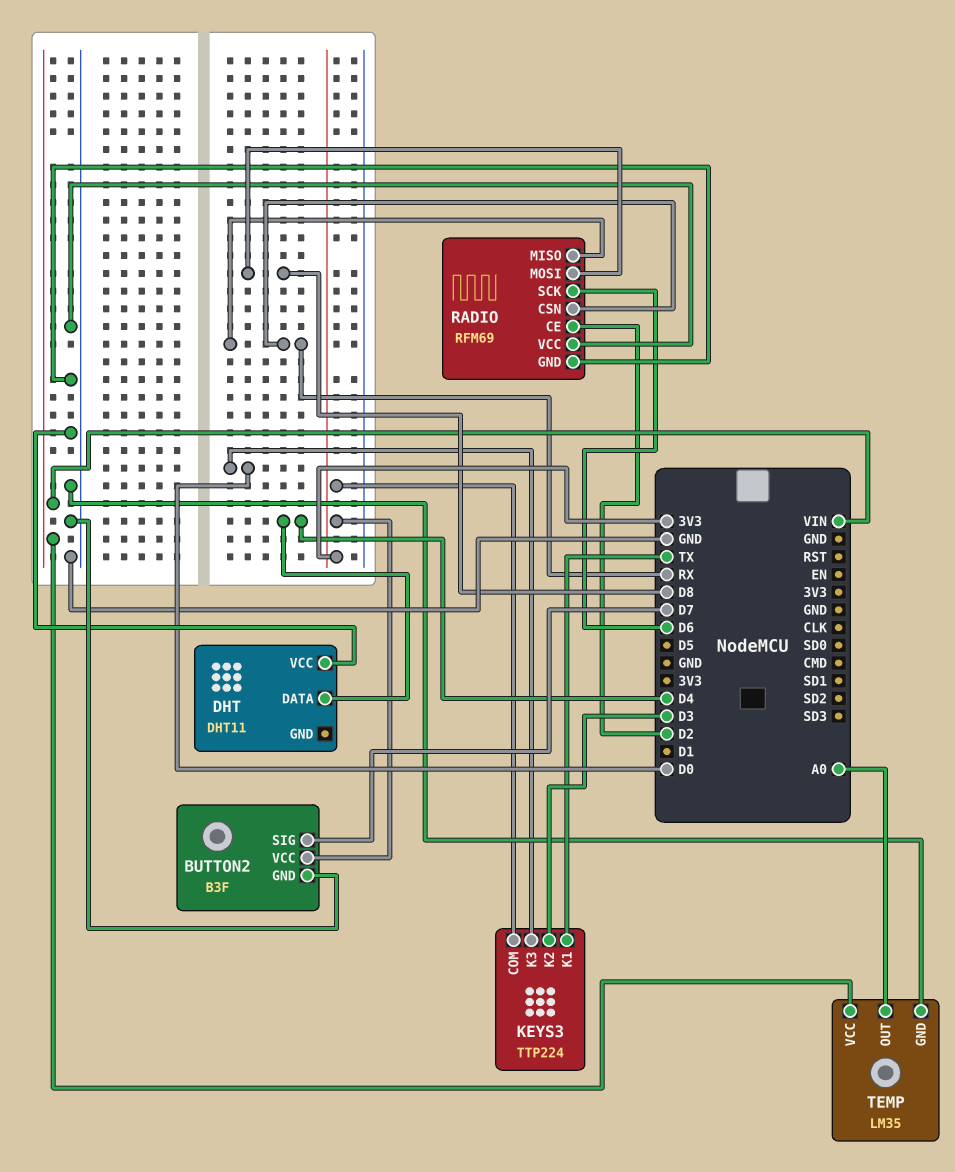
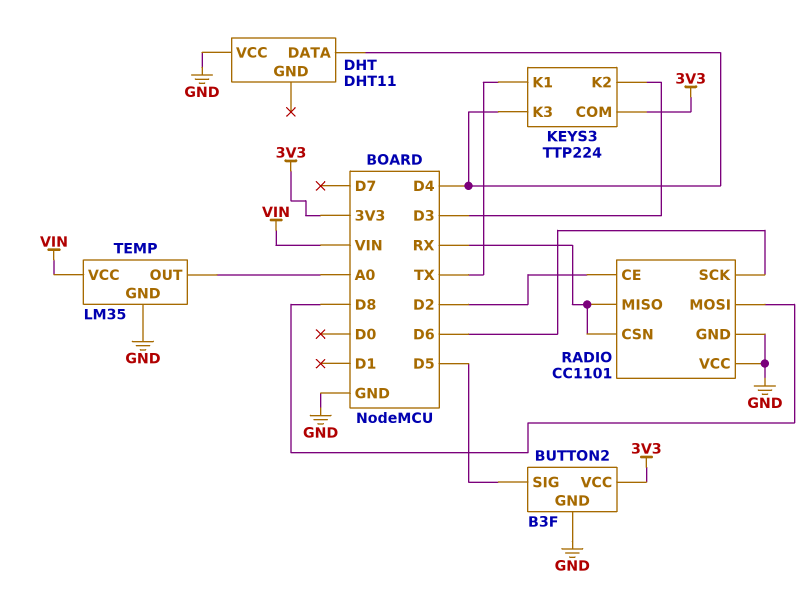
BUTTON2 pin SIG: D7 -> D5
KEYS3 pin K3: D0 -> D4
RADIO: RFM69 -> CC1101

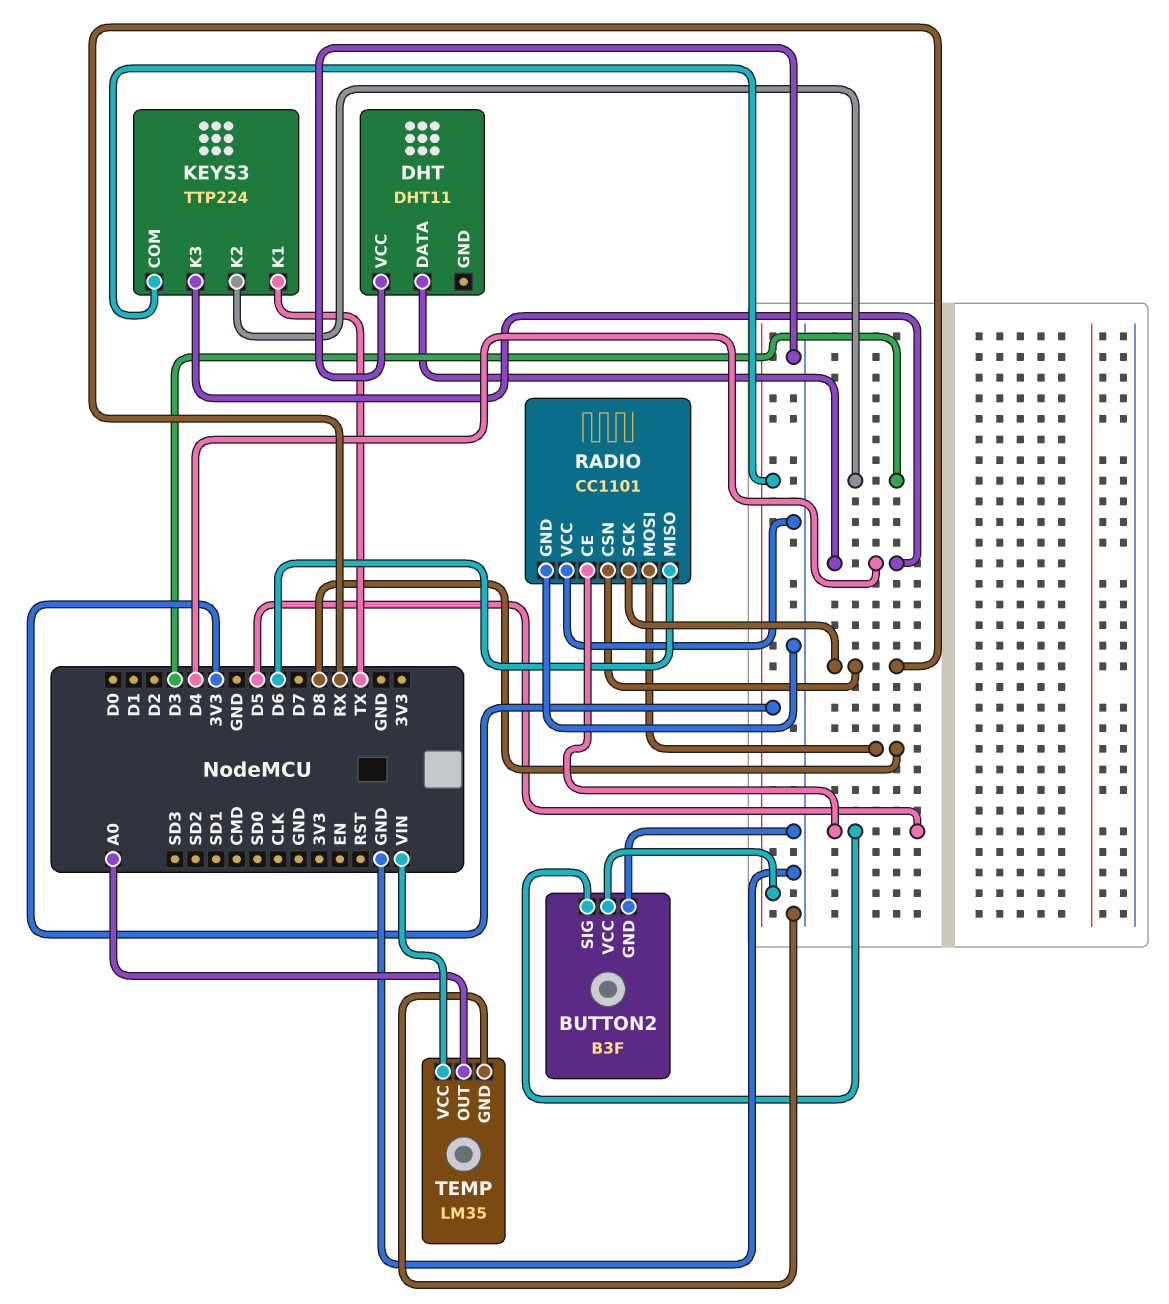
RADIO pin CE: D2 -> D5
RADIO pin MISO: RX -> D6
RADIO pin SCK: D6 -> RX

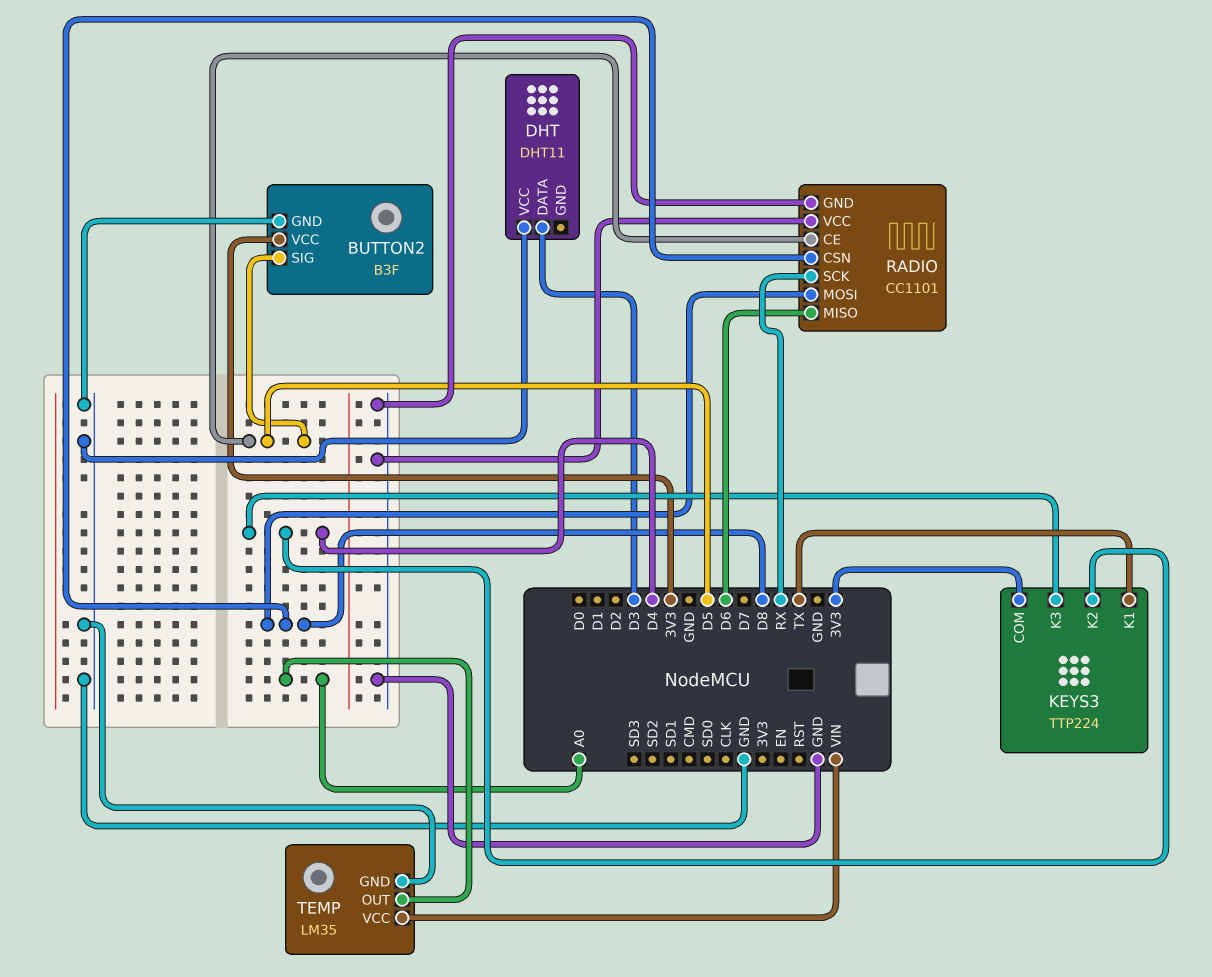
DHT pin DATA: D4 -> D3
KEYS3 pin K2: D3 -> D4
RADIO pin CSN: RX -> D8

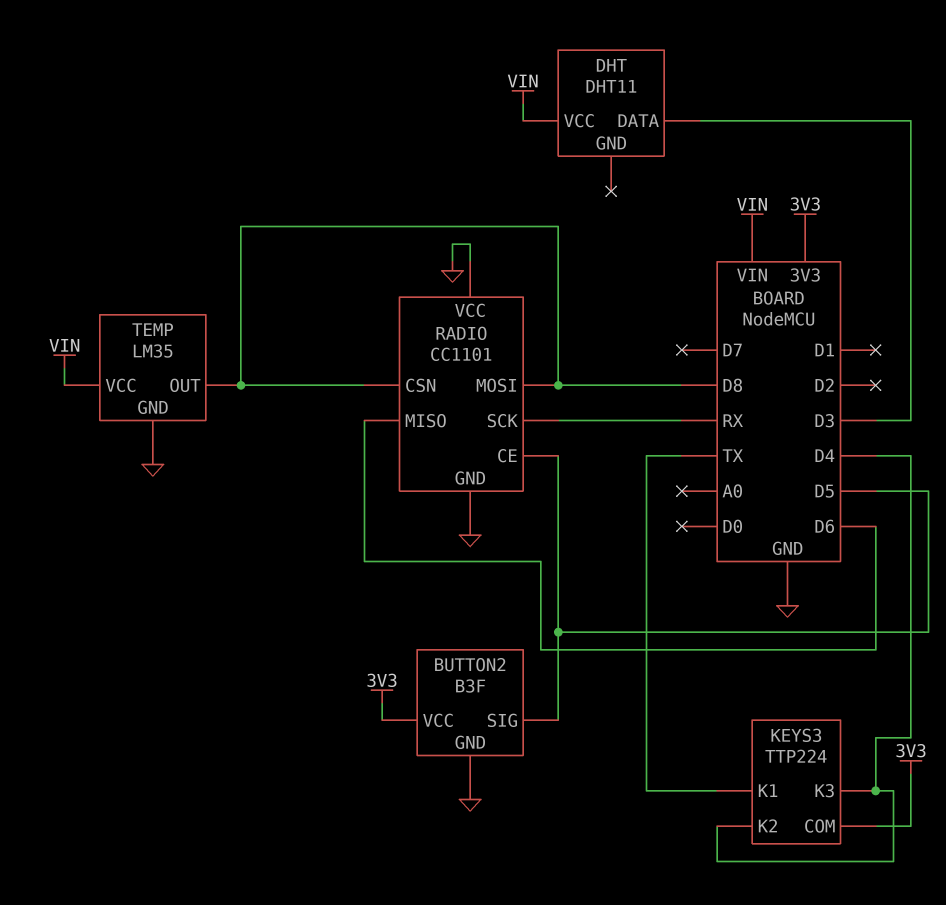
DHT pin VCC: GND -> VIN
TEMP pin OUT: A0 -> D8

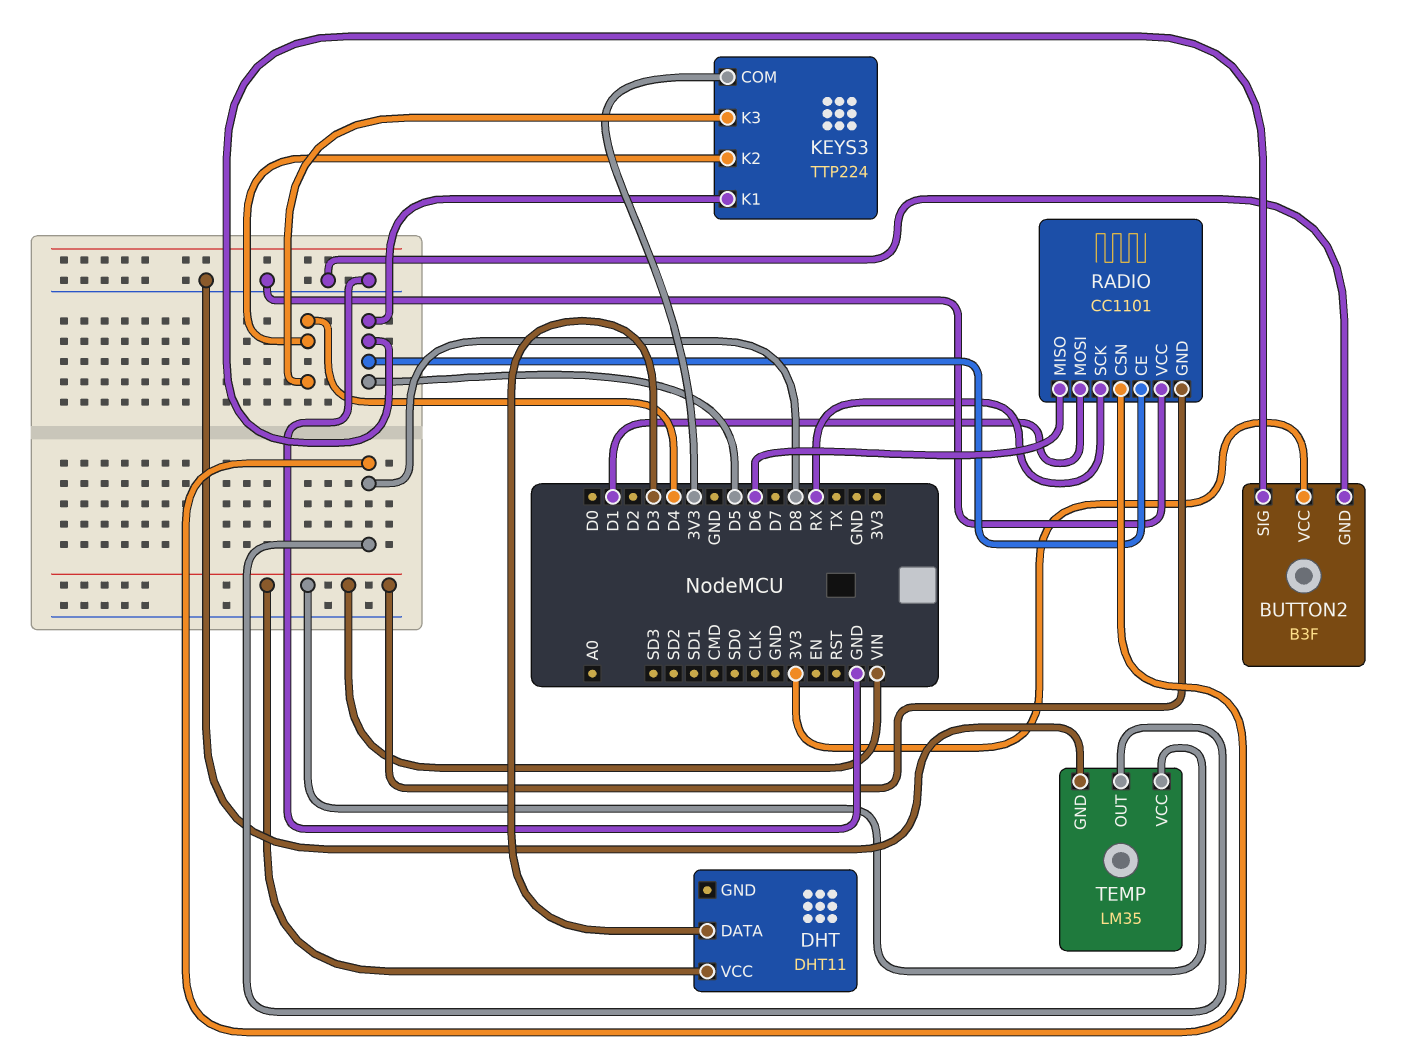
KEYS3 pin K1: TX -> D5
RADIO pin GND: GND -> VIN
RADIO pin MOSI: D8 -> D1

